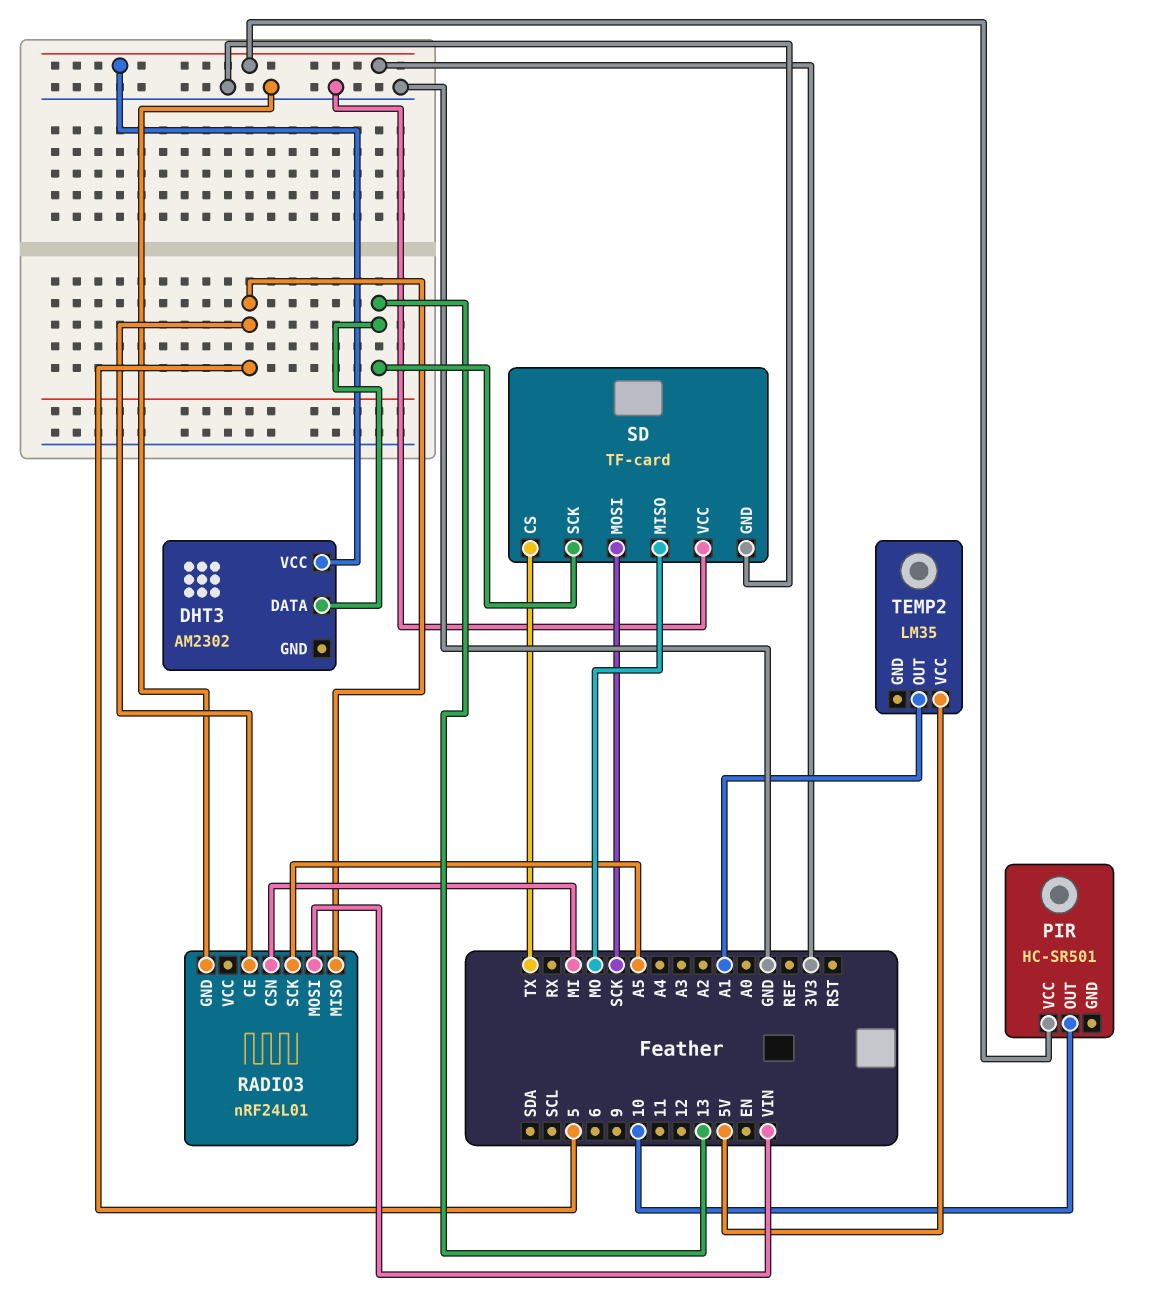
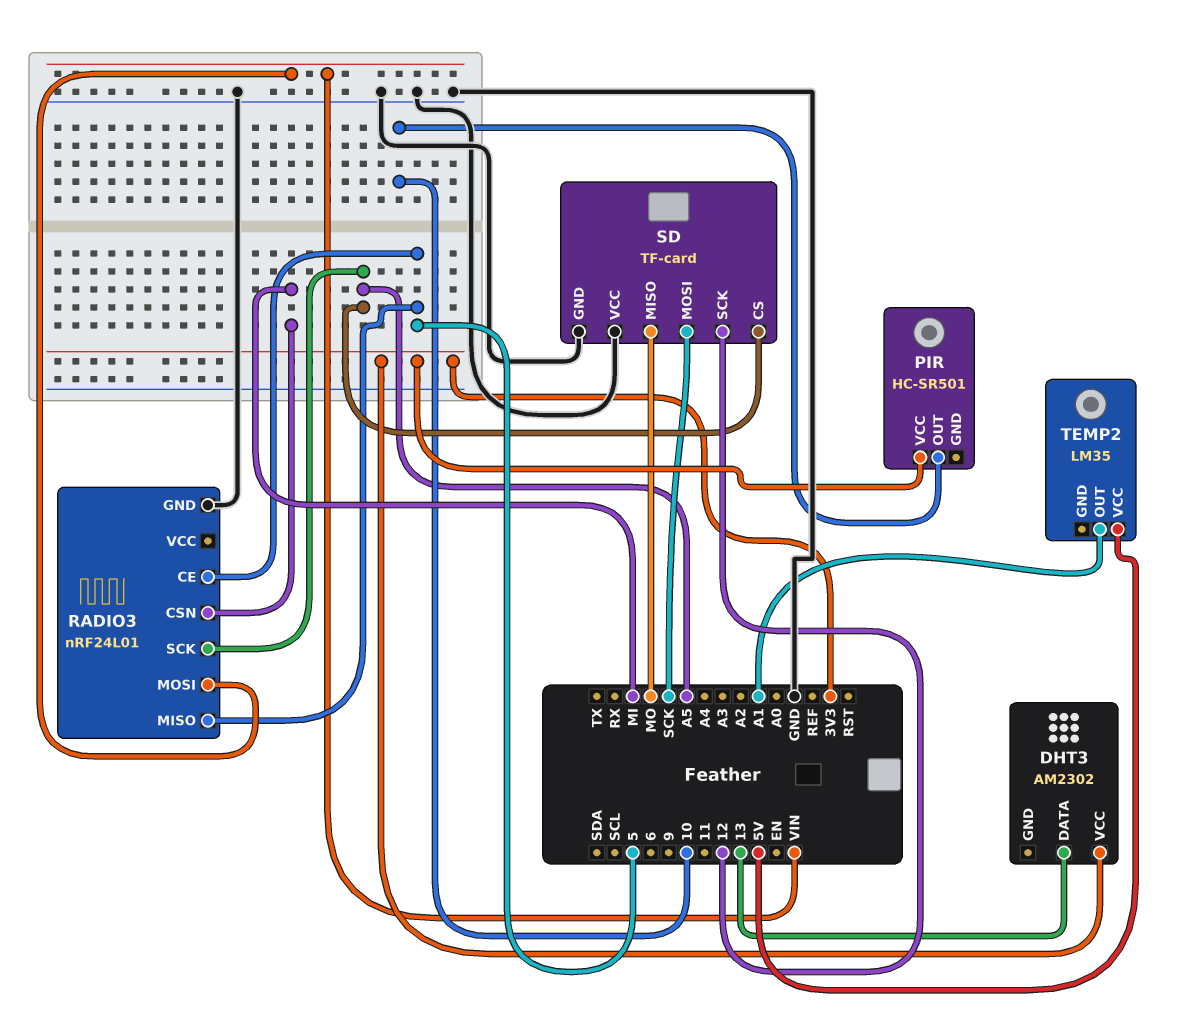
SD pin CS: TX -> A5
SD pin SCK: 13 -> 12

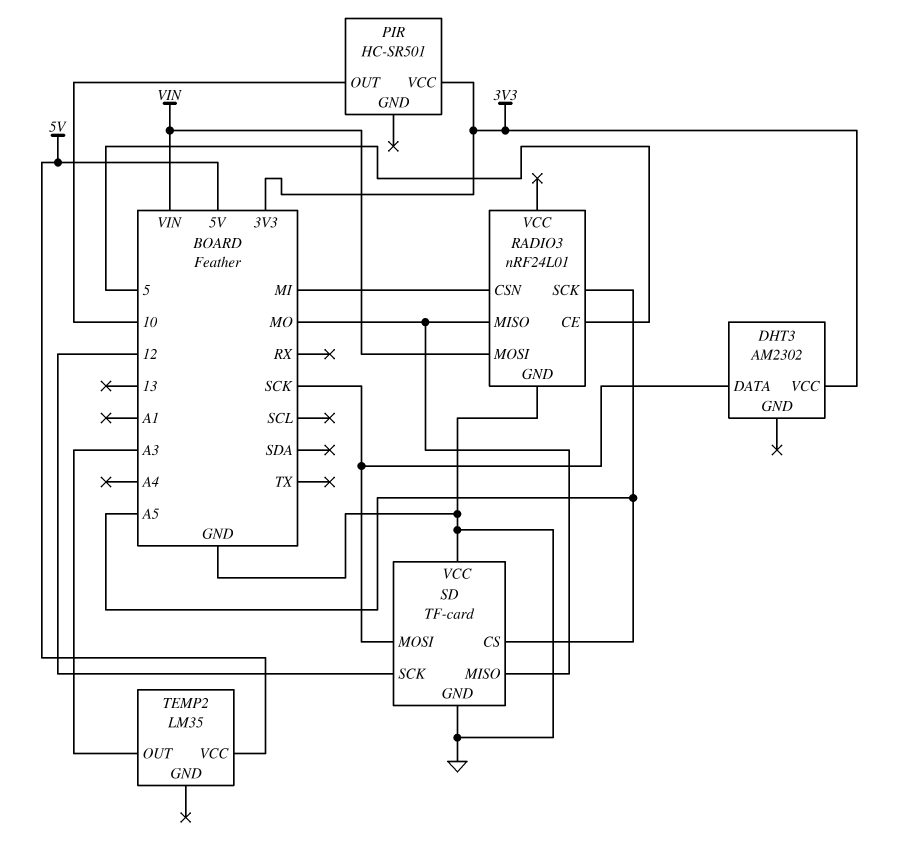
DHT3 pin DATA: 13 -> SCK
RADIO3 pin MISO: 5 -> MO
TEMP2 pin OUT: A1 -> A3

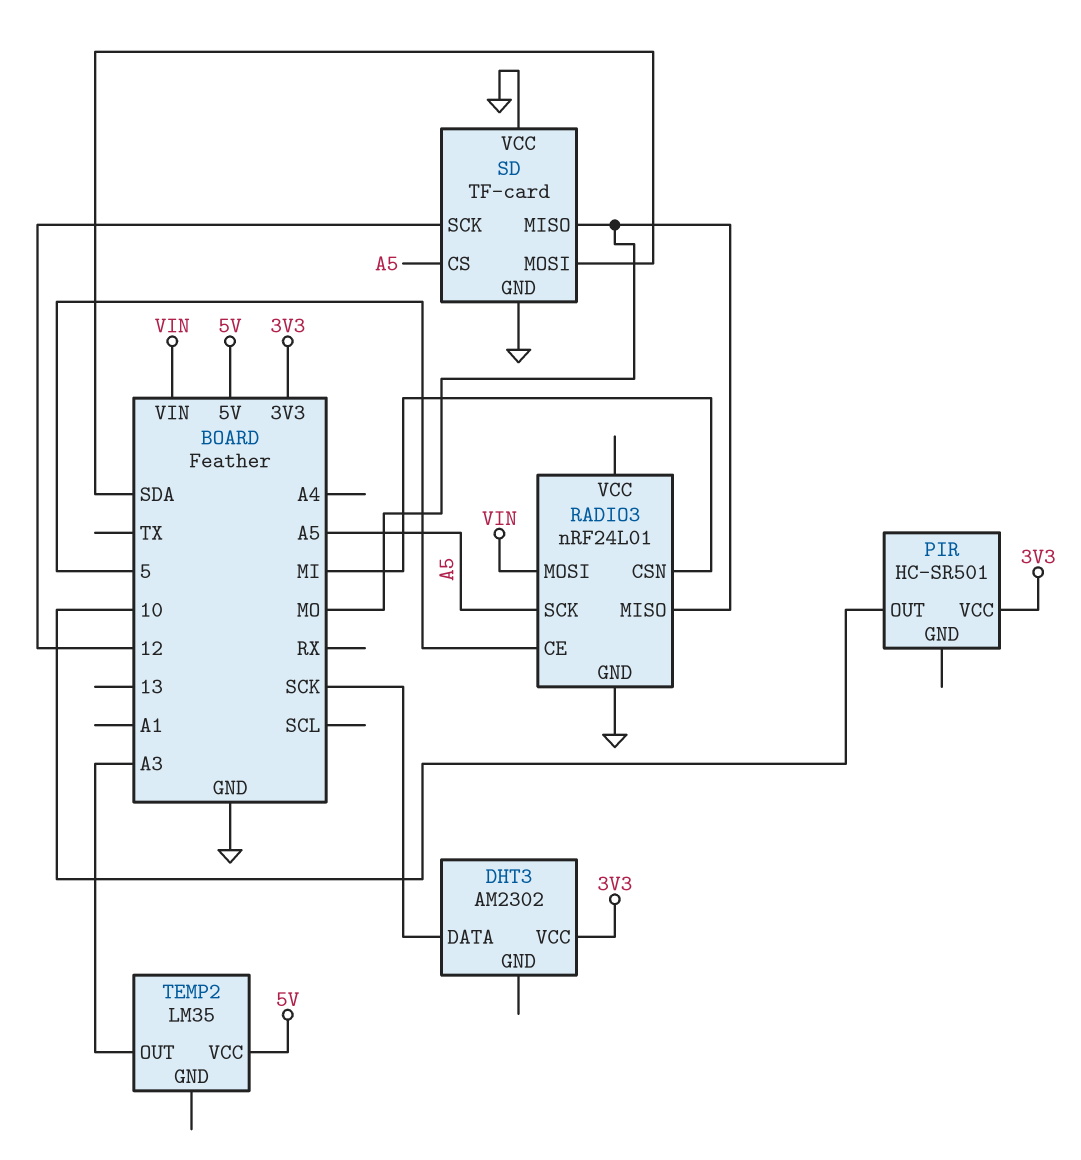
SD pin MOSI: SCK -> SDA

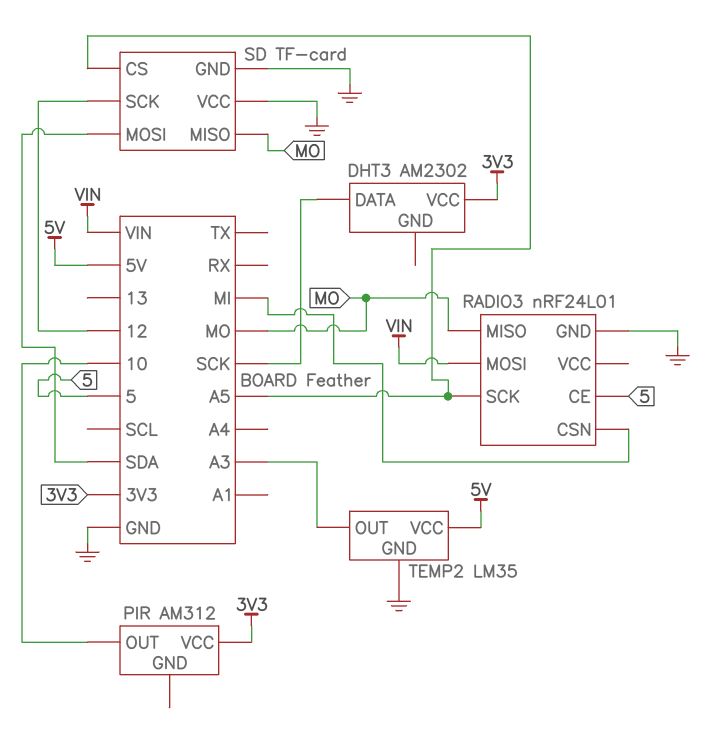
PIR: HC-SR501 -> AM312
TEMP2 pin GND: none -> GND

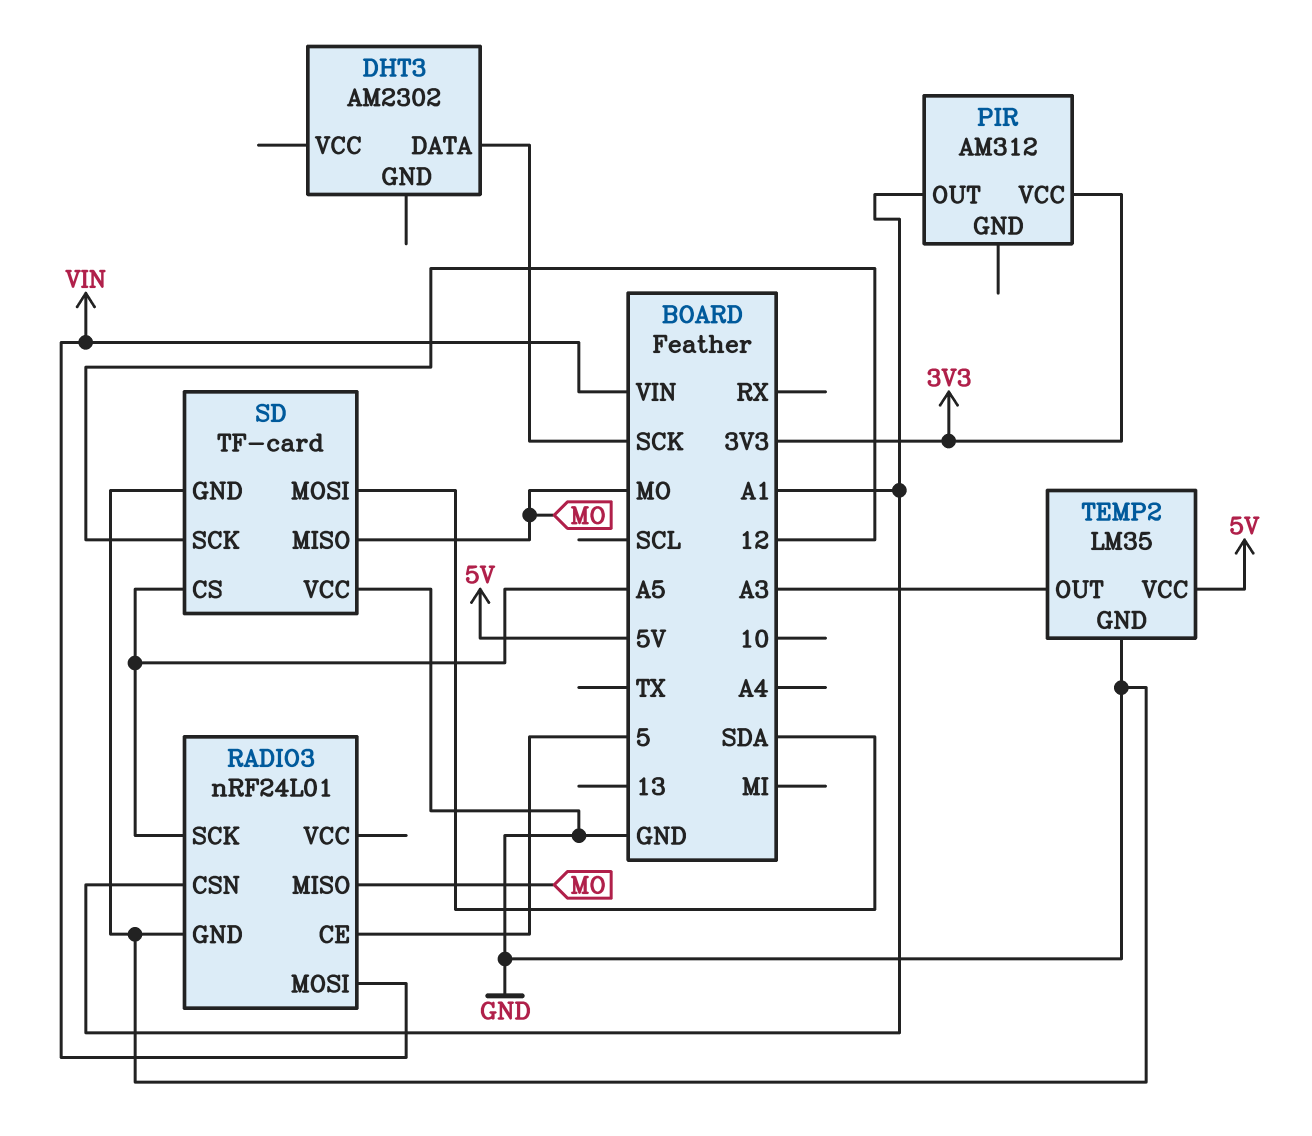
DHT3 pin VCC: 3V3 -> none
PIR pin OUT: 10 -> A1
RADIO3 pin CSN: MI -> A1

